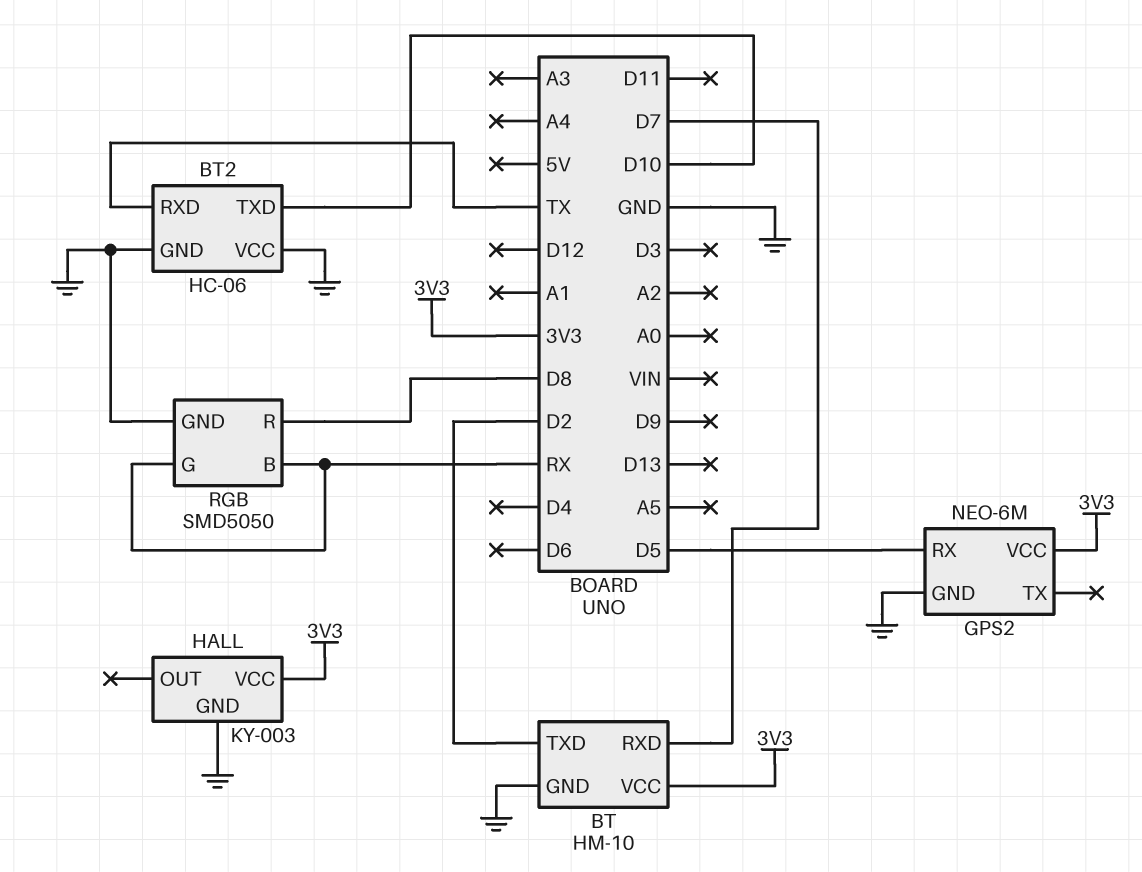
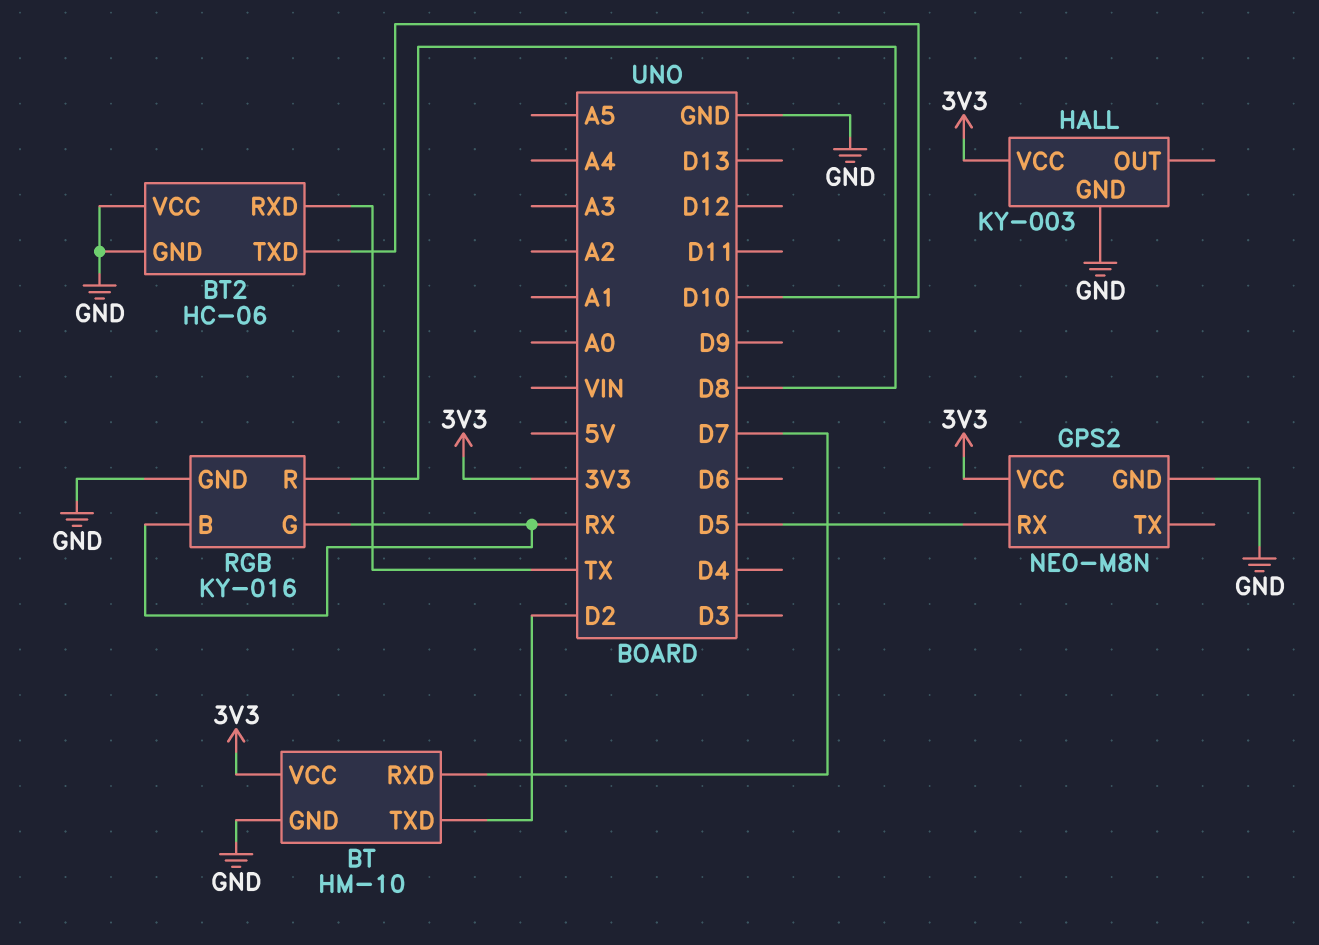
GPS2: NEO-6M -> NEO-M8N
RGB: SMD5050 -> KY-016

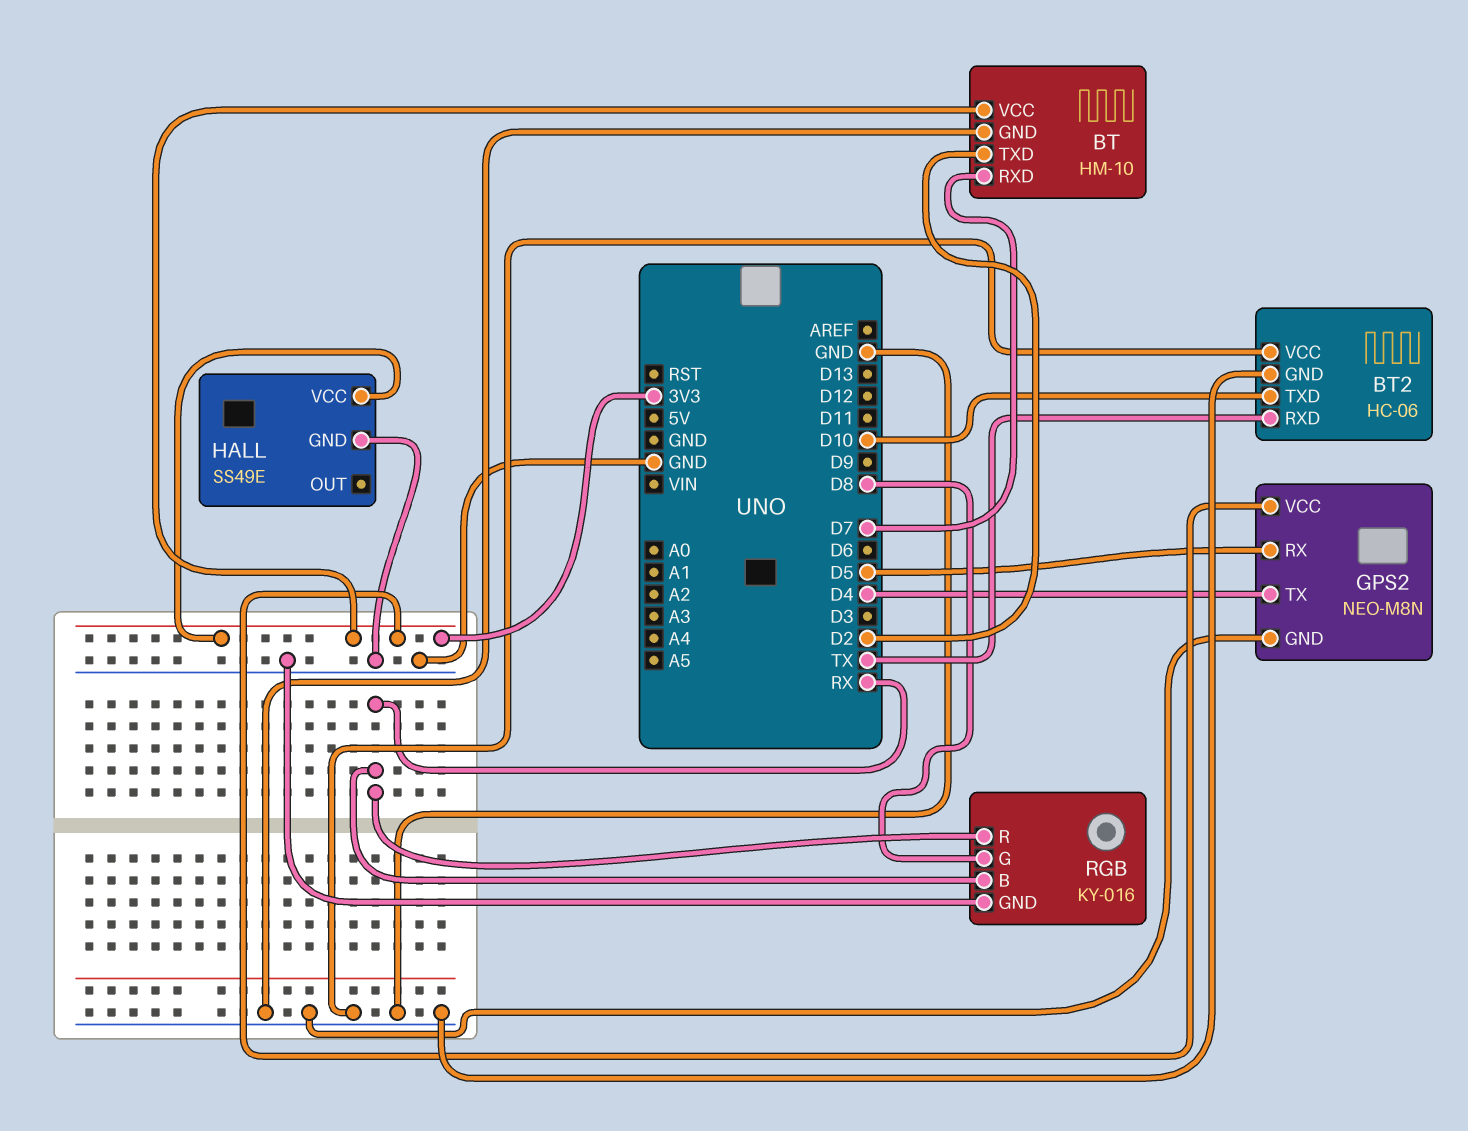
GPS2 pin TX: none -> D4
HALL: KY-003 -> SS49E
RGB pin G: RX -> D8
RGB pin R: D8 -> RX

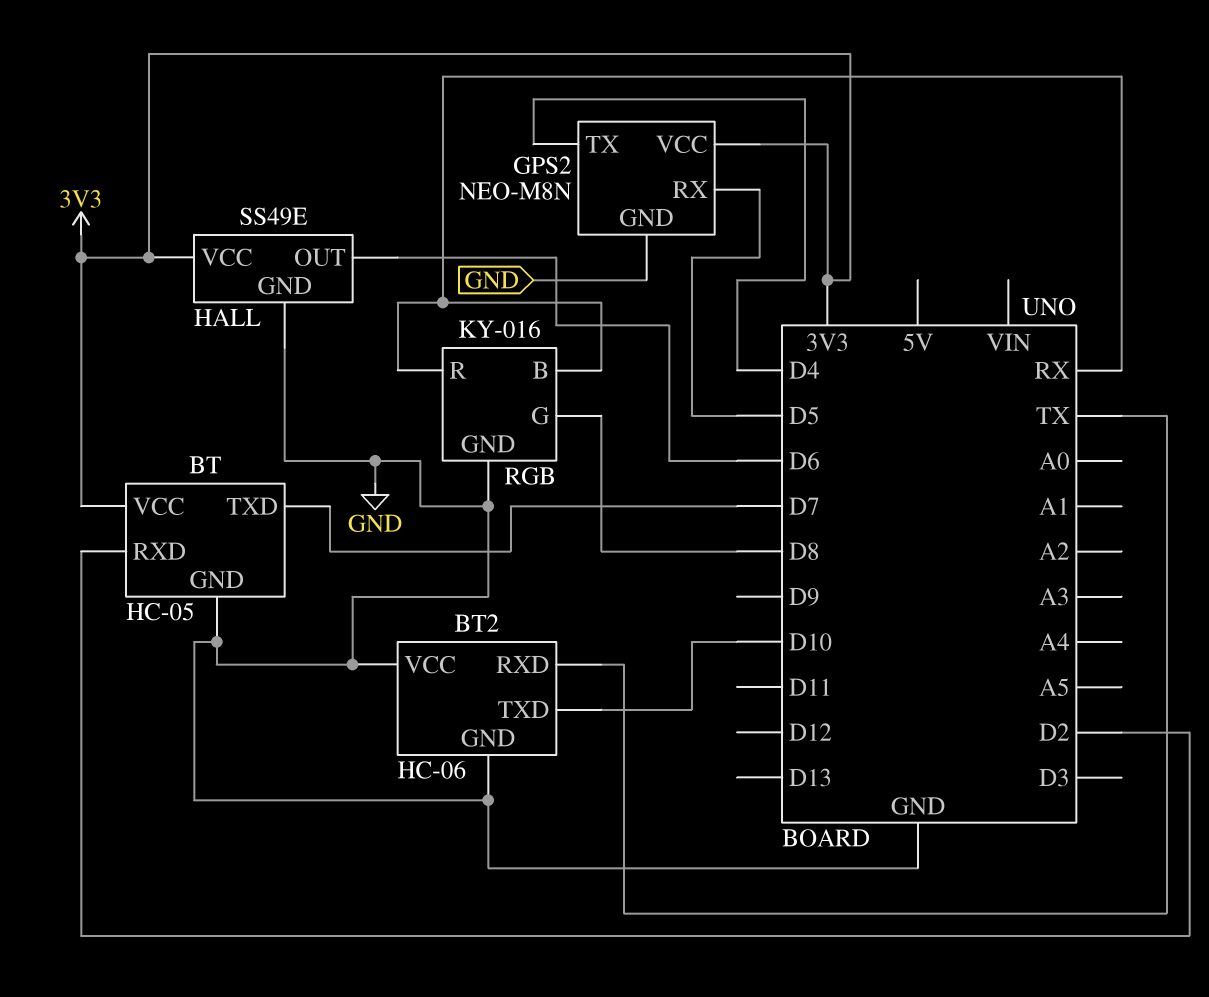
BT: HM-10 -> HC-05
BT pin RXD: D7 -> D2
BT pin TXD: D2 -> D7
HALL pin OUT: none -> D6

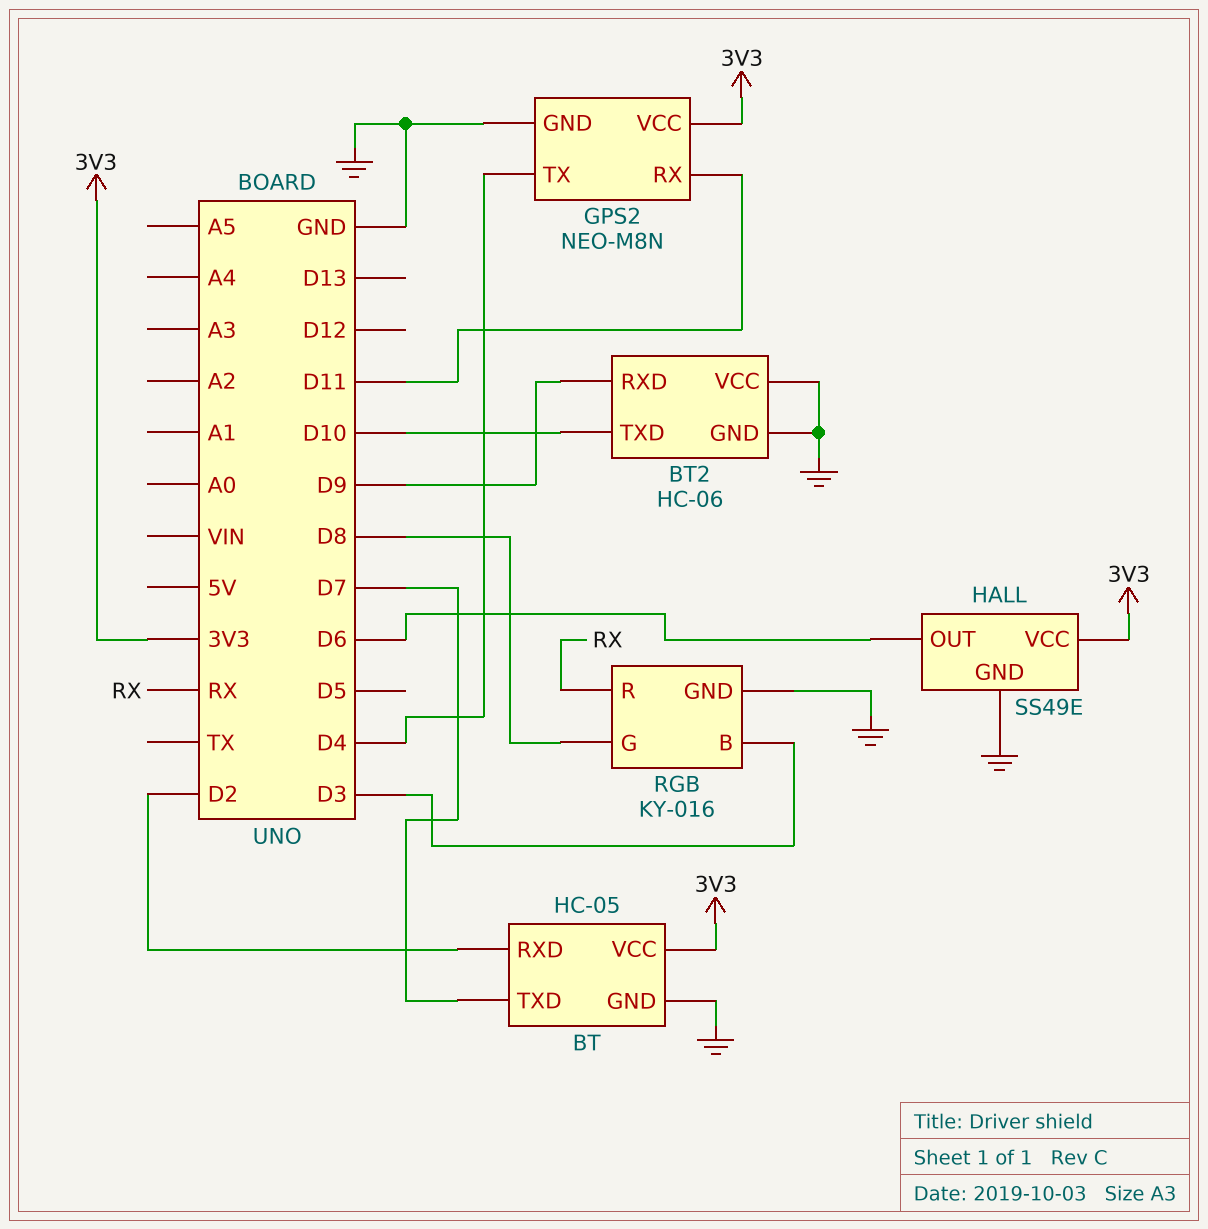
BT2 pin RXD: TX -> D9
GPS2 pin RX: D5 -> D11
RGB pin B: RX -> D3

